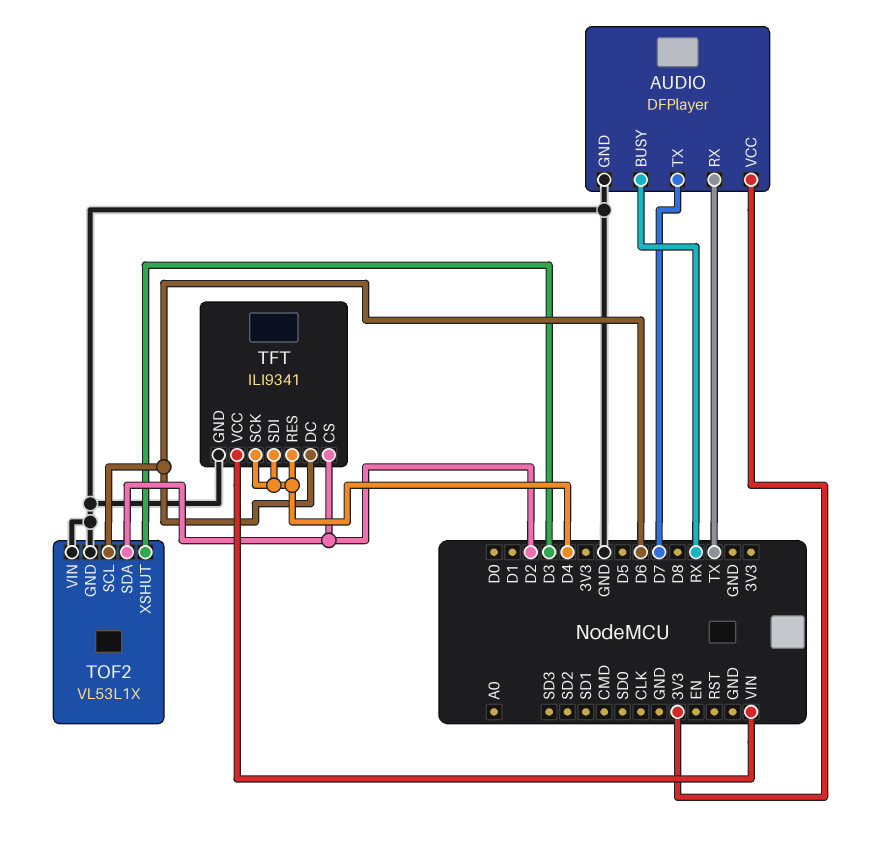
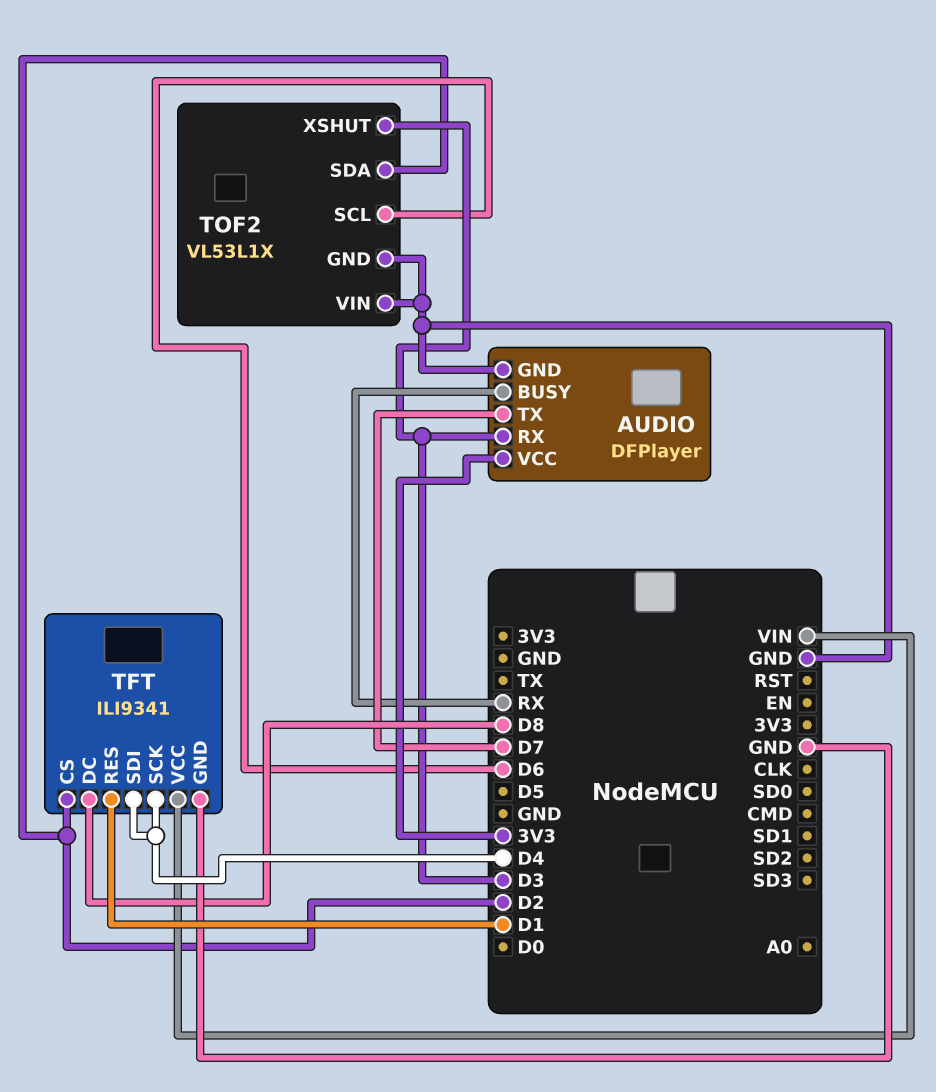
AUDIO pin RX: TX -> D3
TFT pin DC: D6 -> D8
TFT pin RES: D4 -> D1

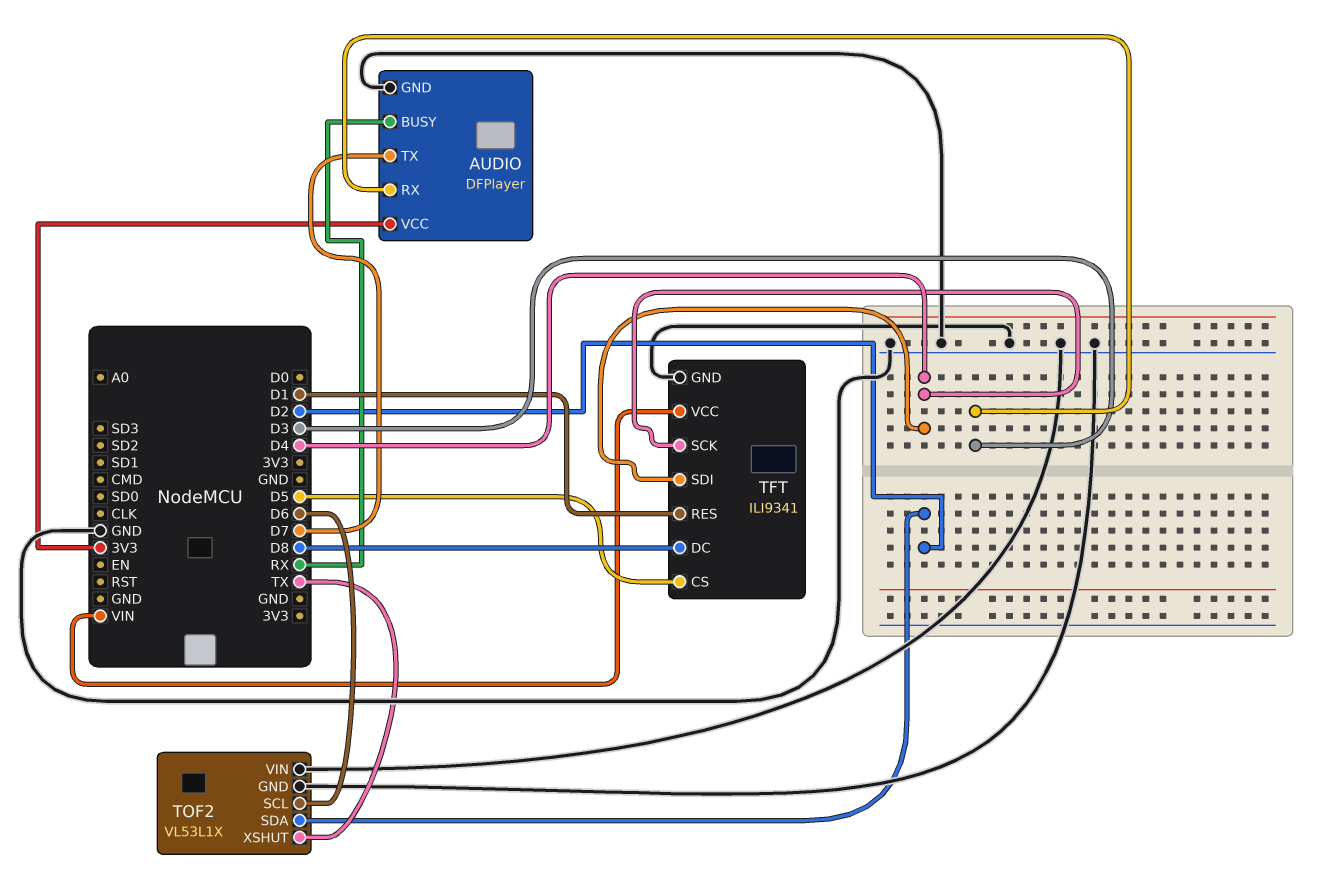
TFT pin CS: D2 -> D5
TOF2 pin XSHUT: D3 -> TX

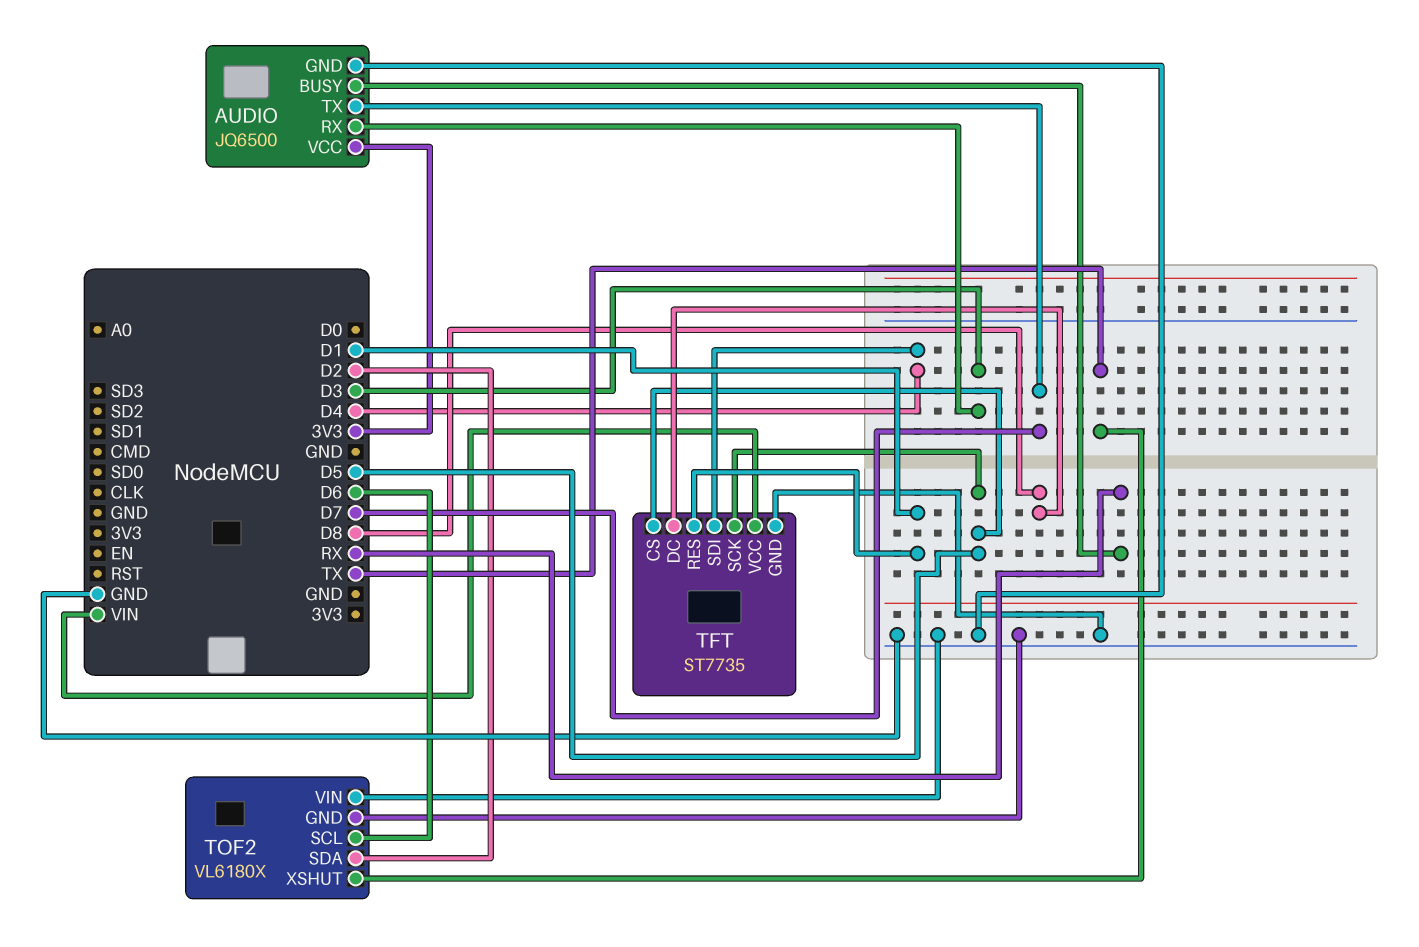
AUDIO: DFPlayer -> JQ6500
TFT: ILI9341 -> ST7735
TFT pin SCK: D4 -> D5
TOF2: VL53L1X -> VL6180X

